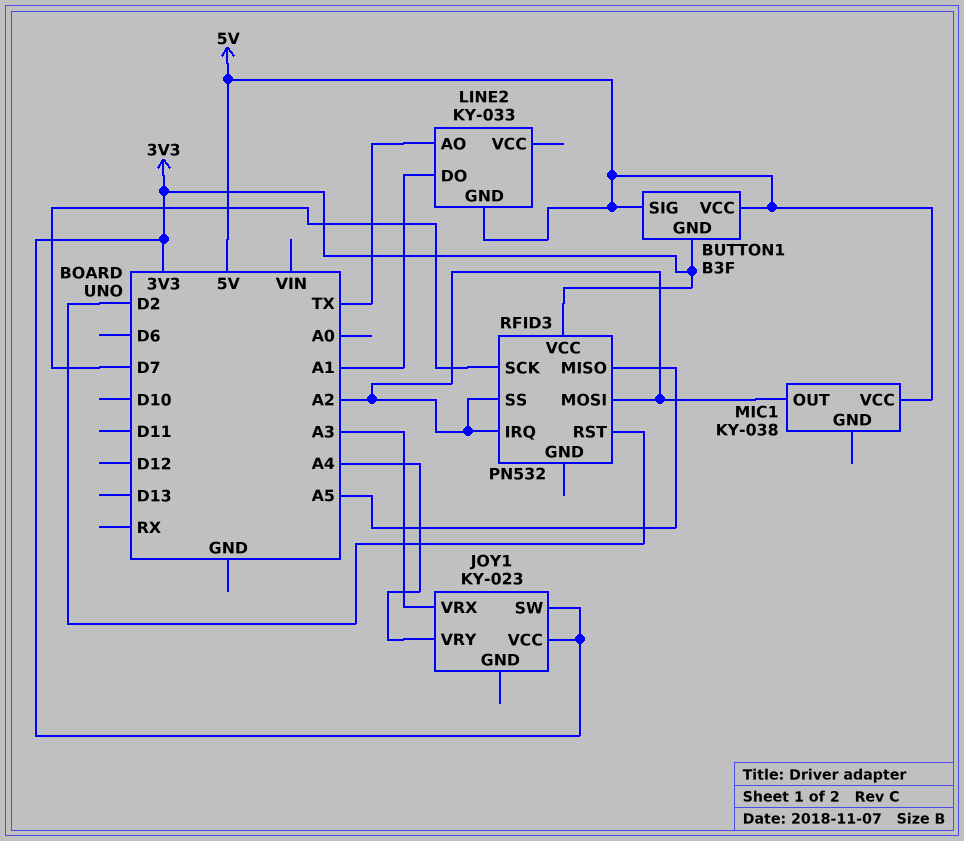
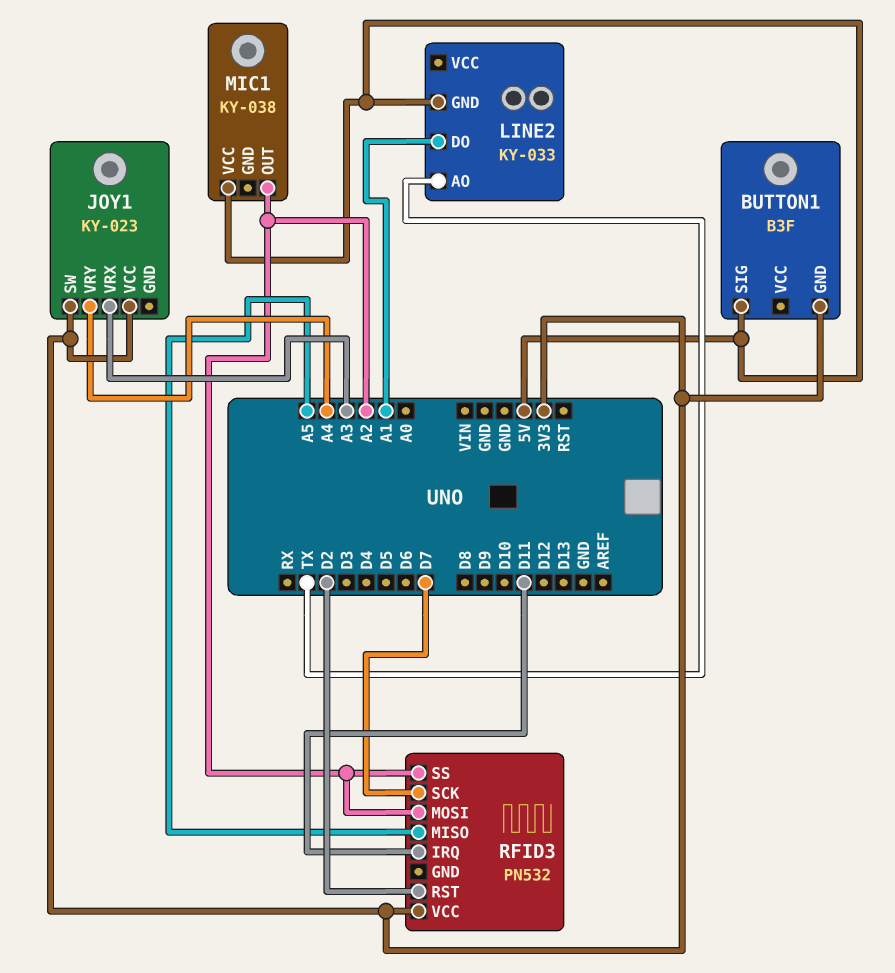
BUTTON1 pin VCC: 5V -> none
RFID3 pin IRQ: A2 -> D11

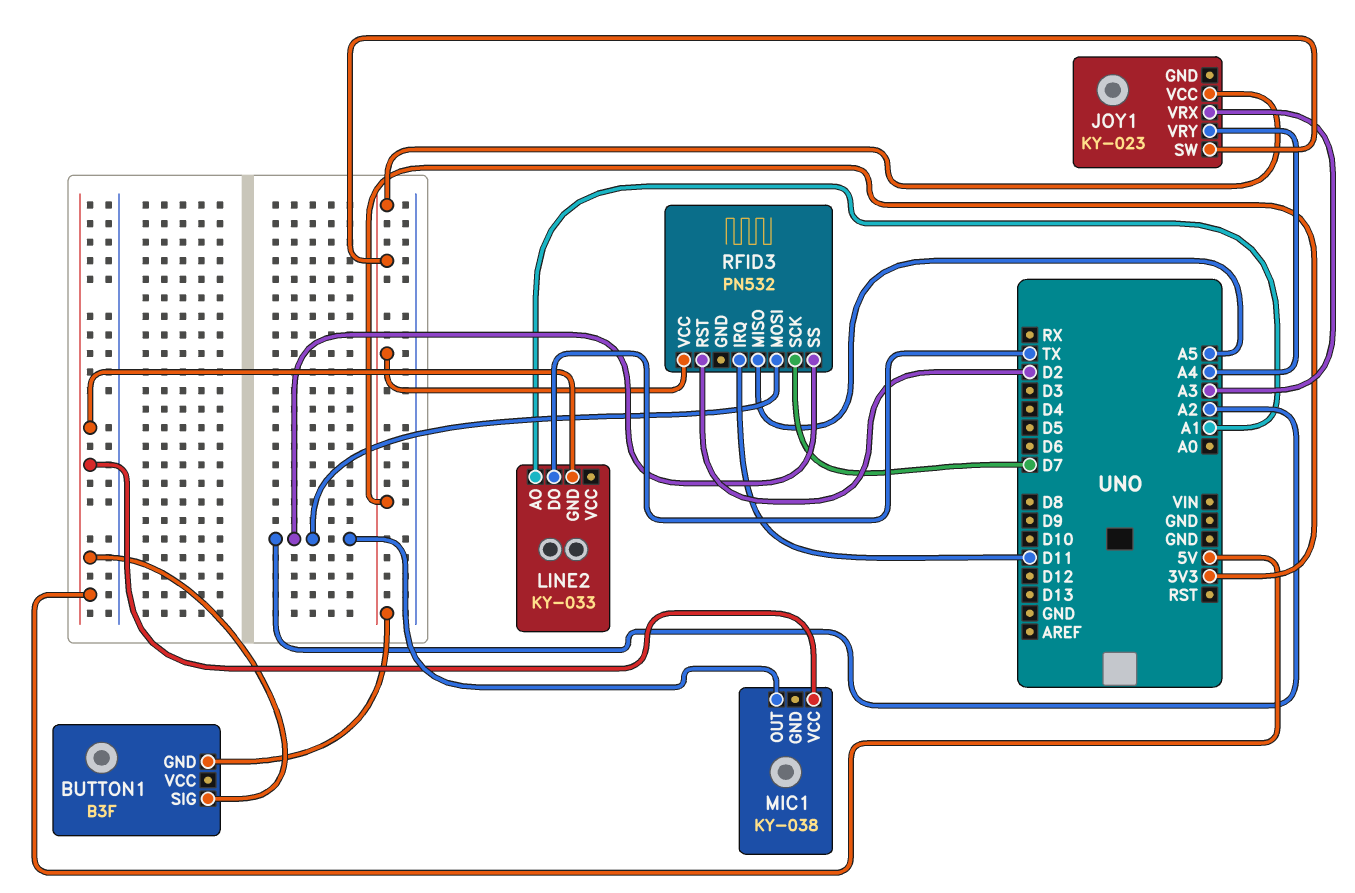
LINE2 pin AO: TX -> A1
LINE2 pin DO: A1 -> TX

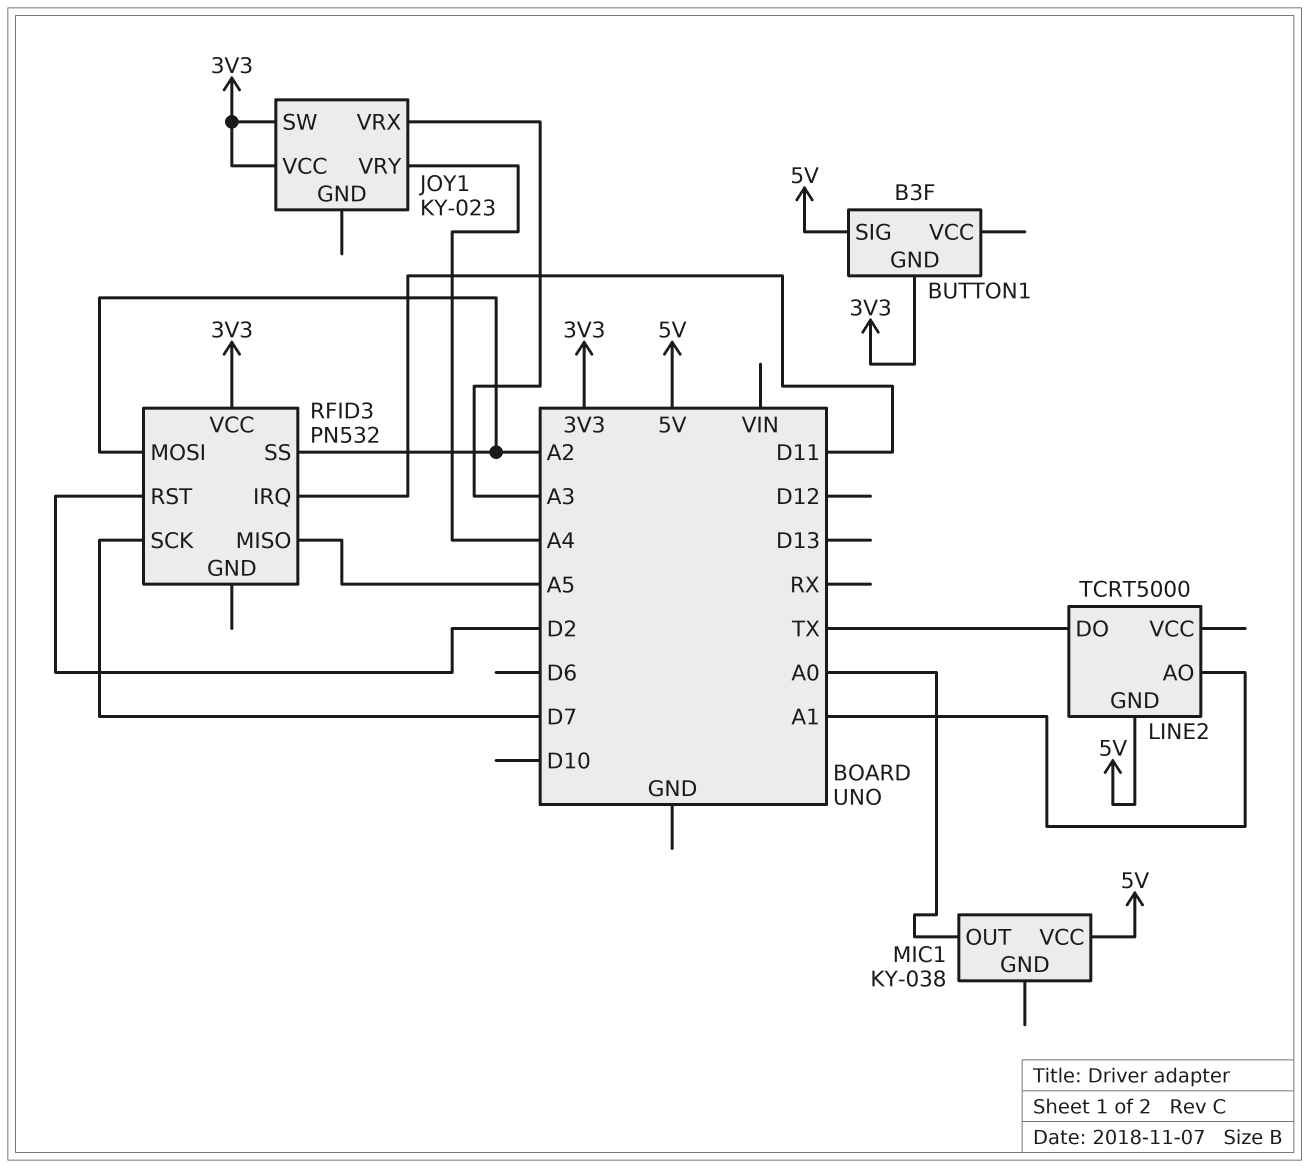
LINE2: KY-033 -> TCRT5000
MIC1 pin OUT: A2 -> A0

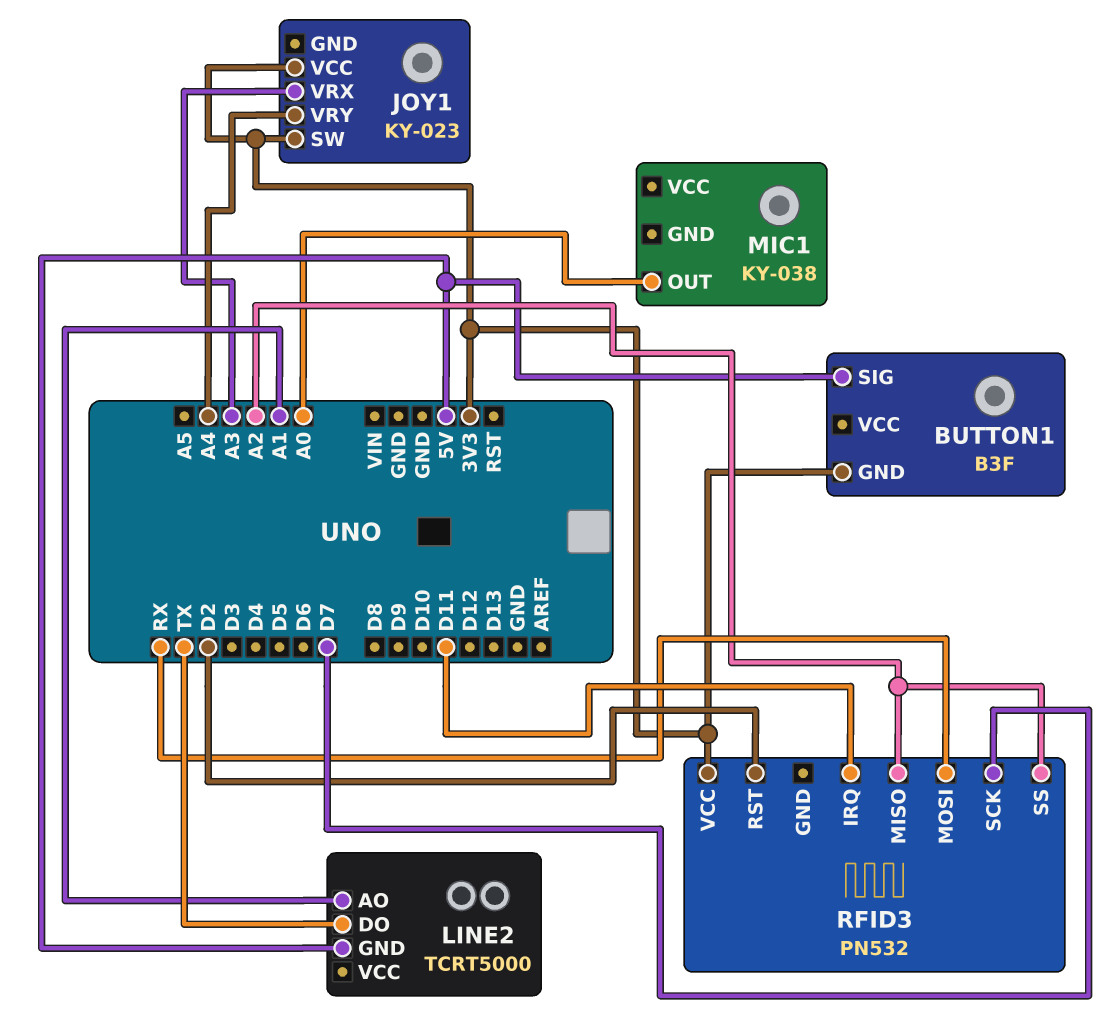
MIC1 pin VCC: 5V -> none
RFID3 pin MISO: A5 -> A2
RFID3 pin MOSI: A2 -> RX

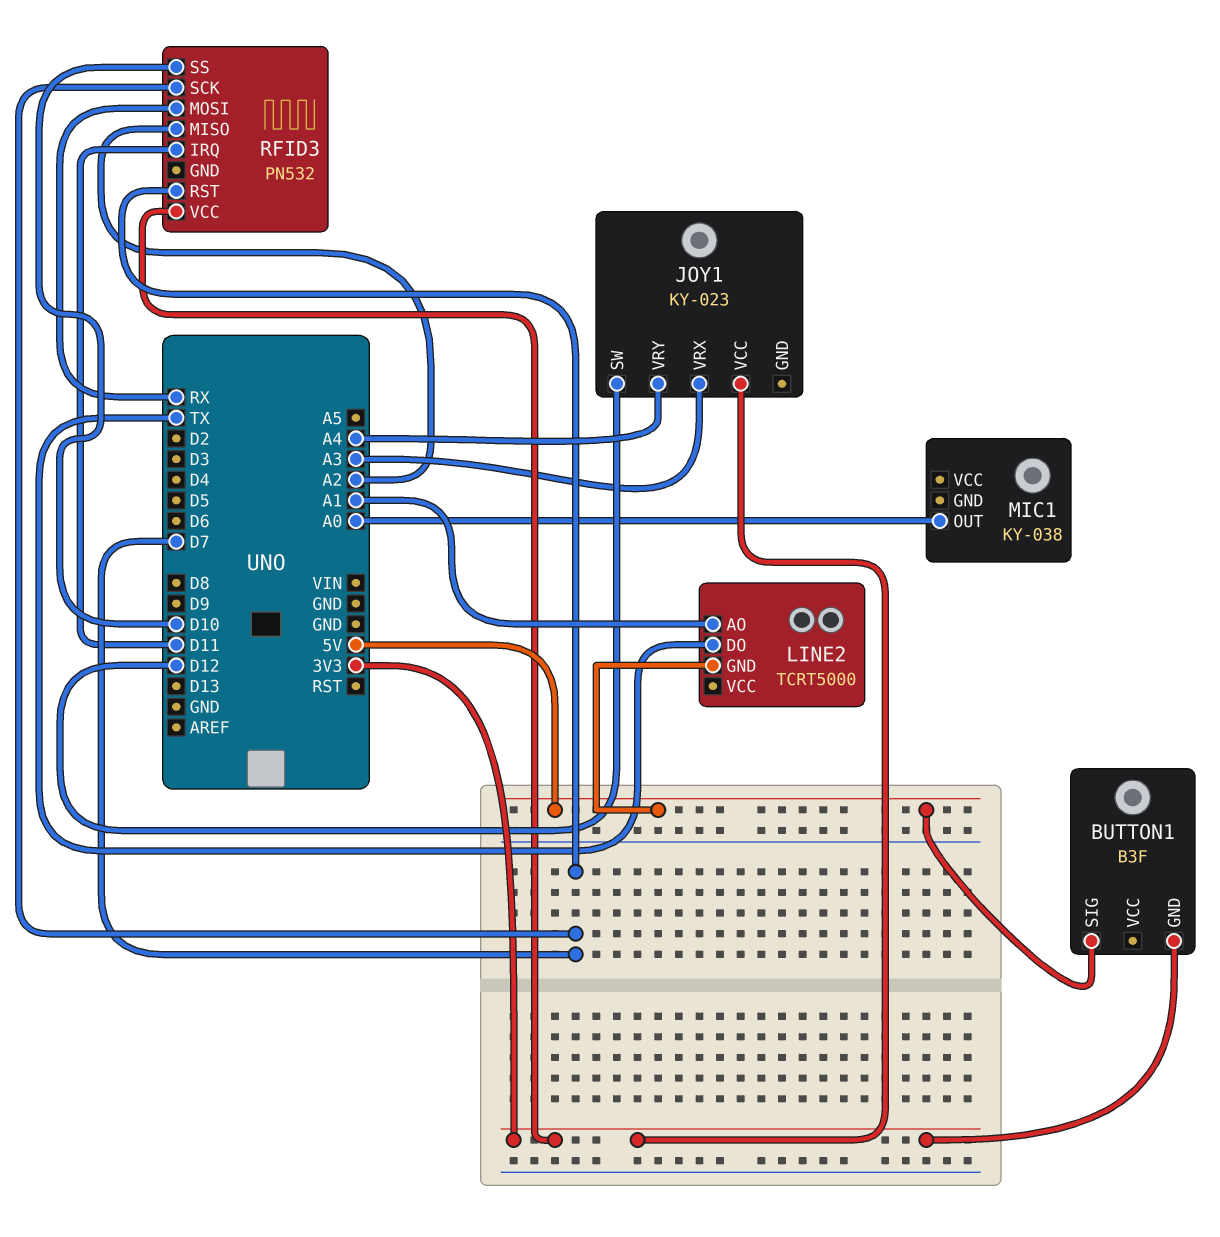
JOY1 pin SW: 3V3 -> D12
RFID3 pin RST: D2 -> D7
RFID3 pin SS: A2 -> D10

